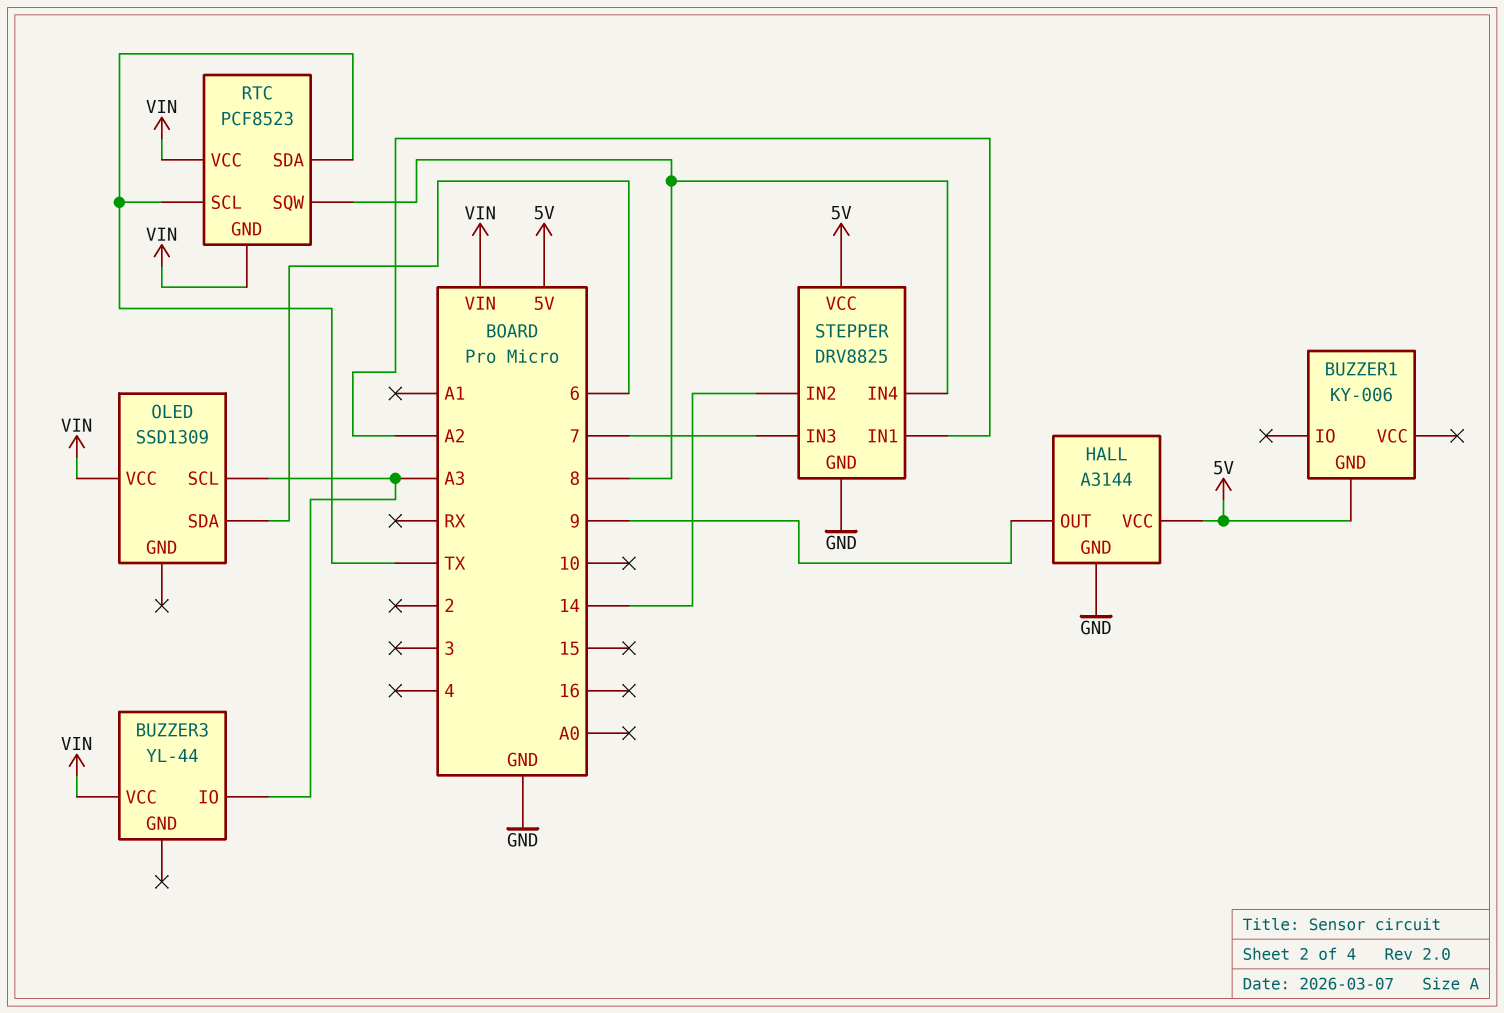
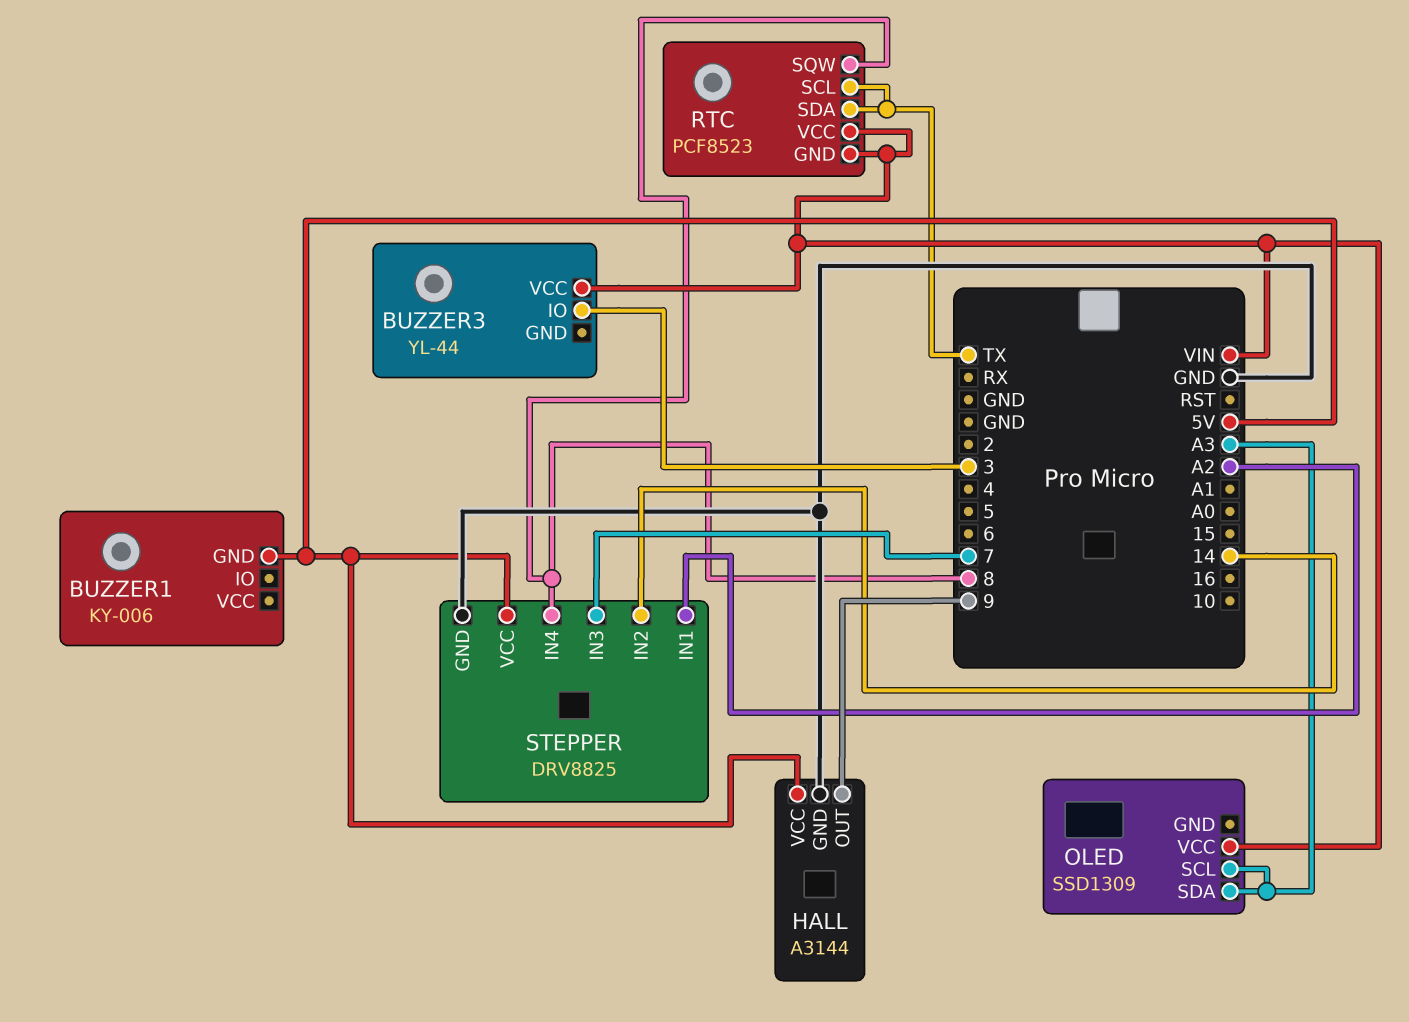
BUZZER3 pin IO: A3 -> 3
OLED pin SDA: 6 -> A3

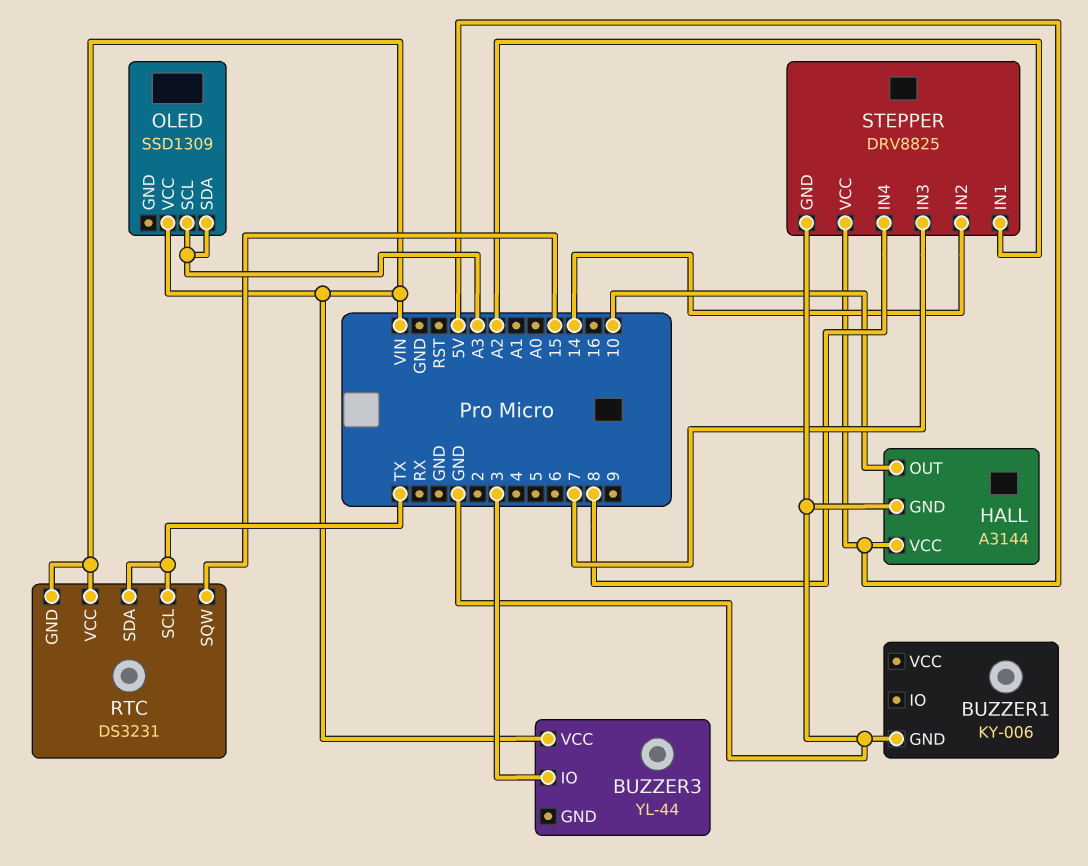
BUZZER1 pin GND: 5V -> GND
HALL pin OUT: 9 -> 10
RTC: PCF8523 -> DS3231
RTC pin SQW: 8 -> 15

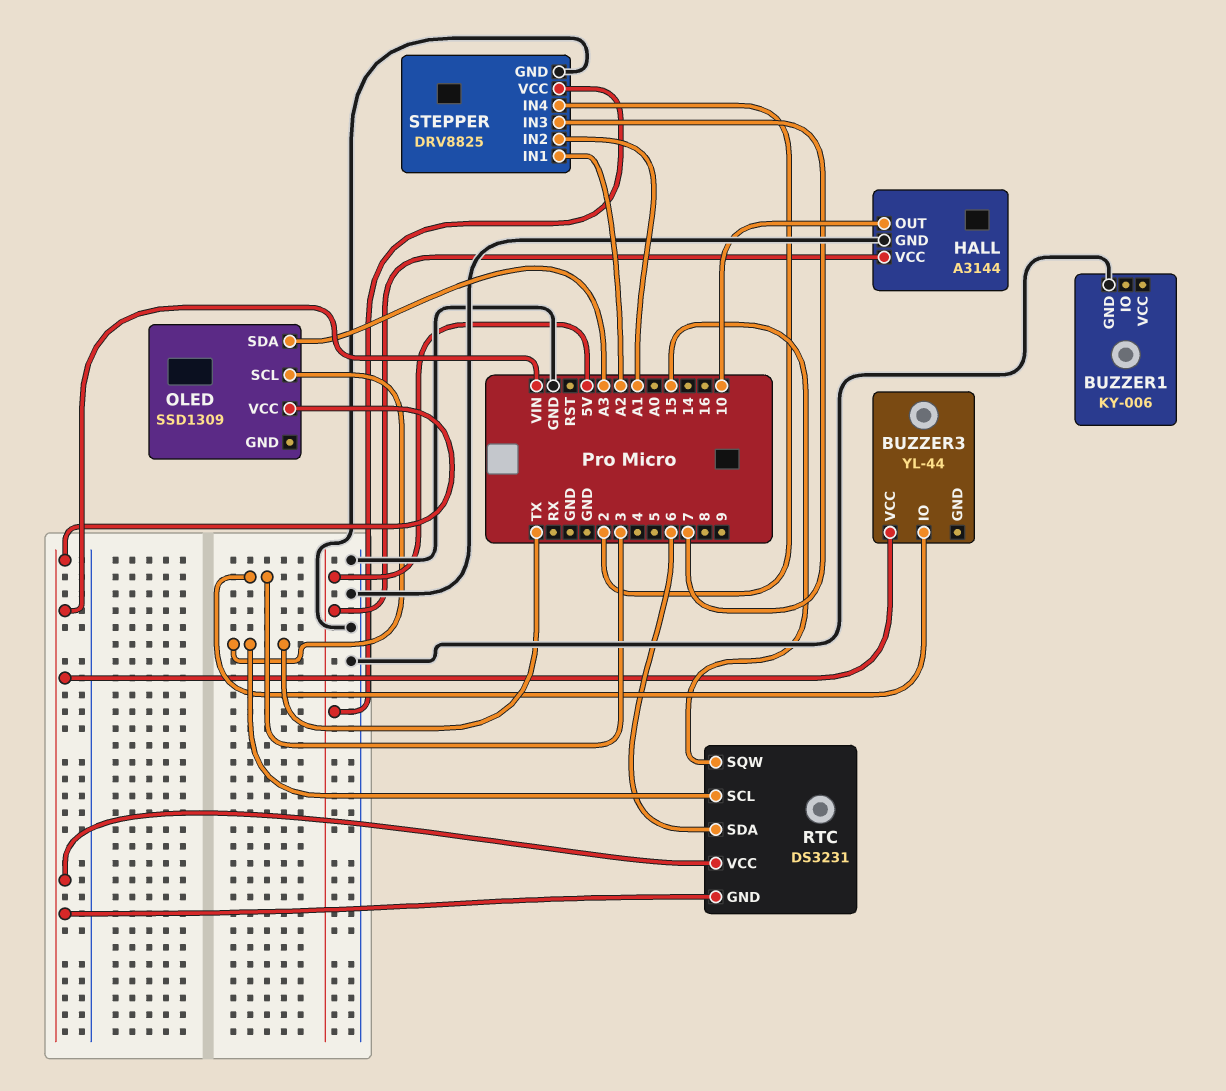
OLED pin SCL: A3 -> TX
RTC pin SDA: TX -> 6
STEPPER pin IN2: 14 -> A1
STEPPER pin IN4: 8 -> 2

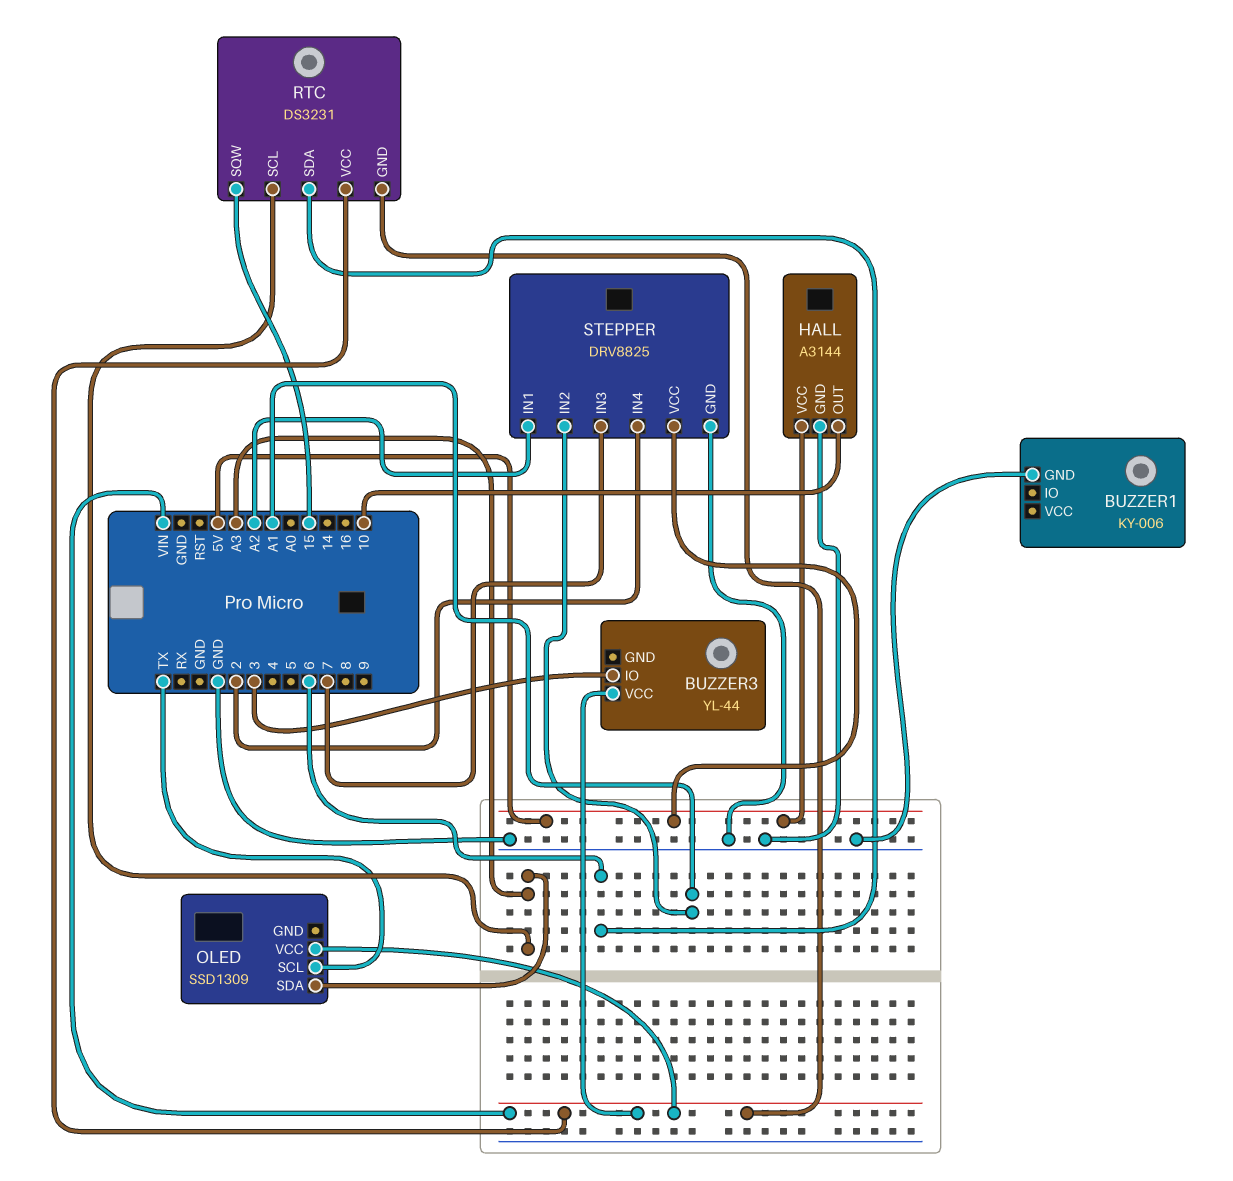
RTC pin SCL: TX -> A3

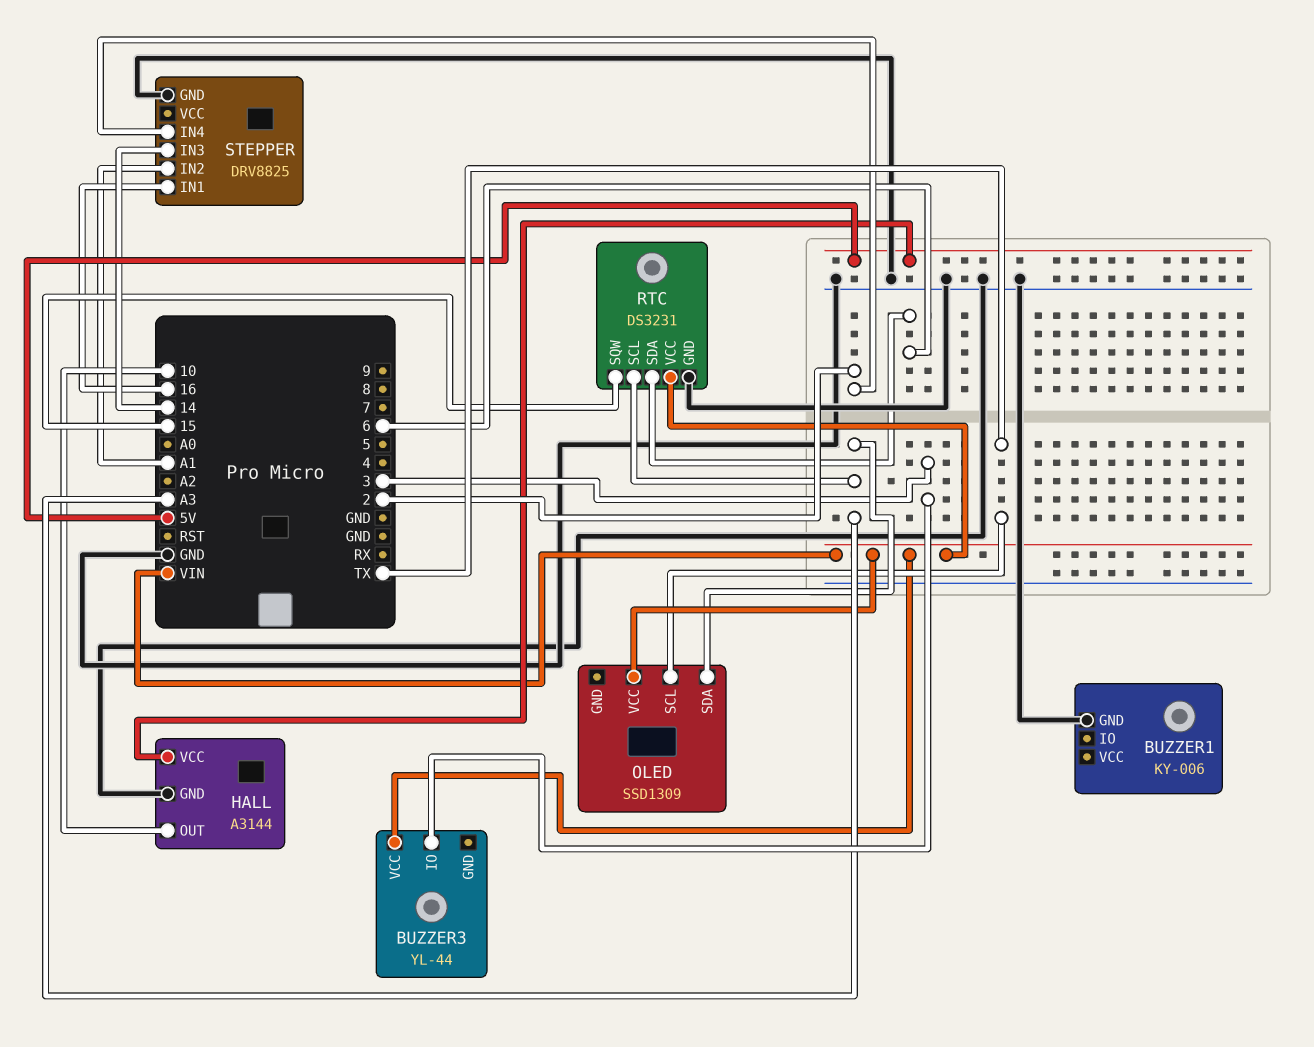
RTC pin GND: VIN -> GND
STEPPER pin IN1: A2 -> 16
STEPPER pin IN3: 7 -> 14
STEPPER pin VCC: 5V -> none

